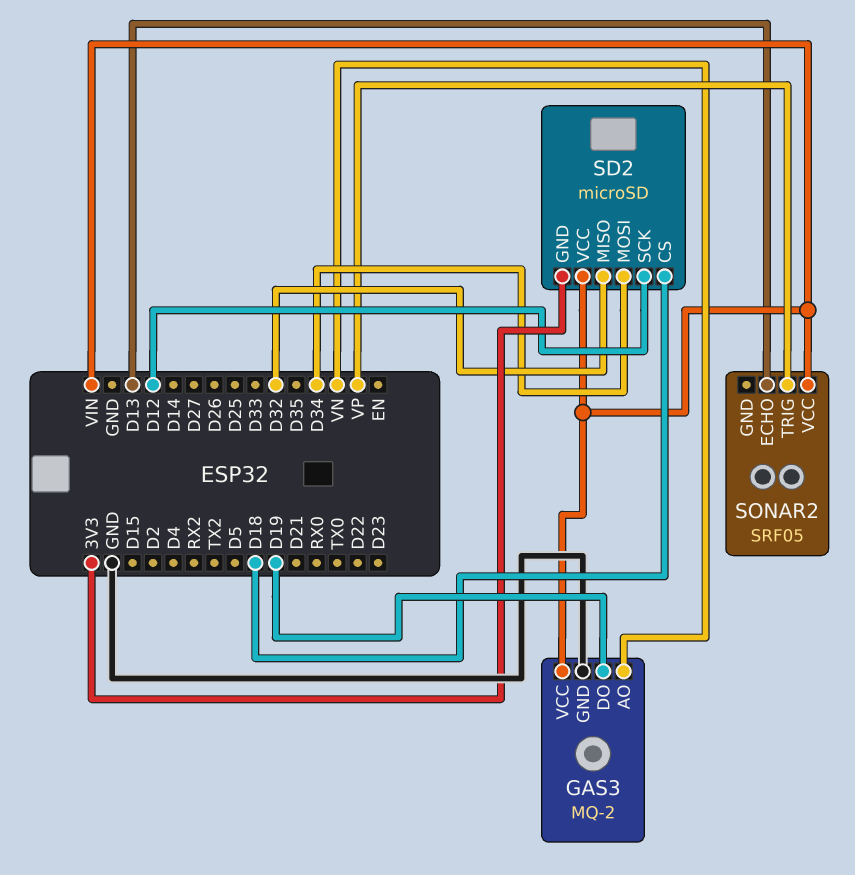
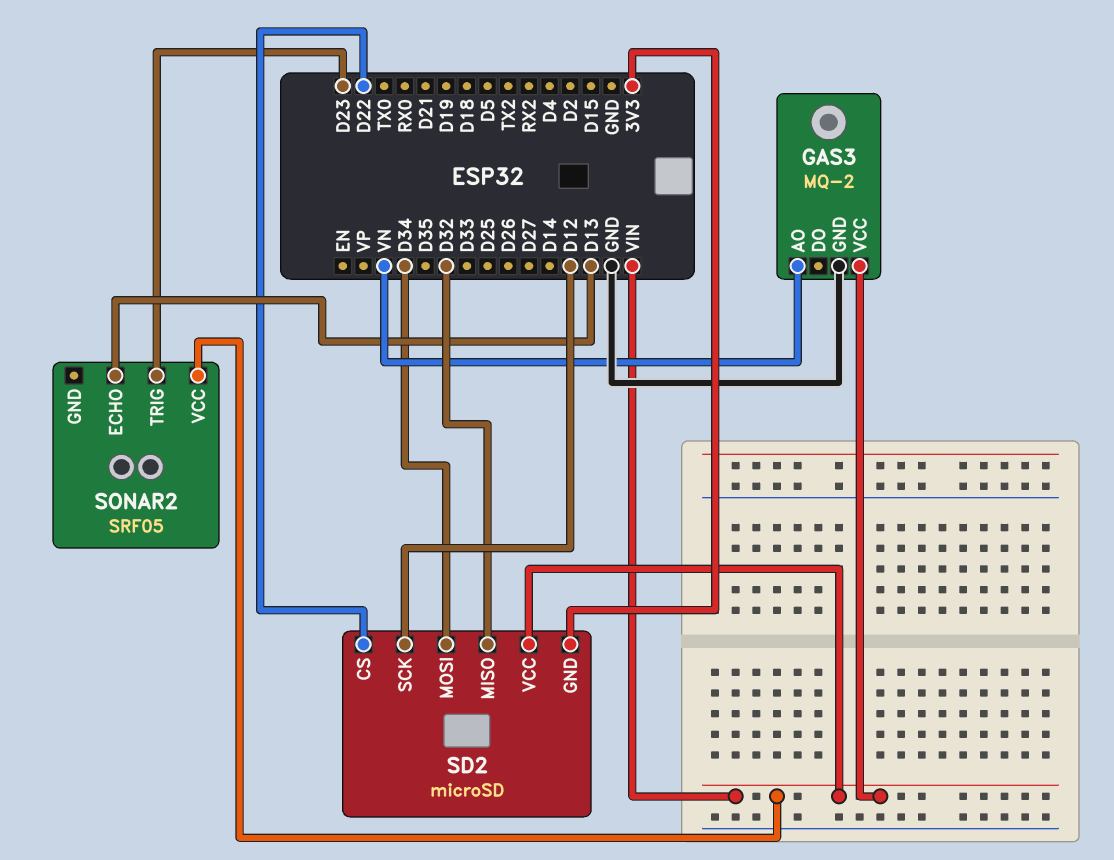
GAS3 pin DO: D19 -> none
SD2 pin CS: D18 -> D22
SONAR2 pin TRIG: VP -> D23

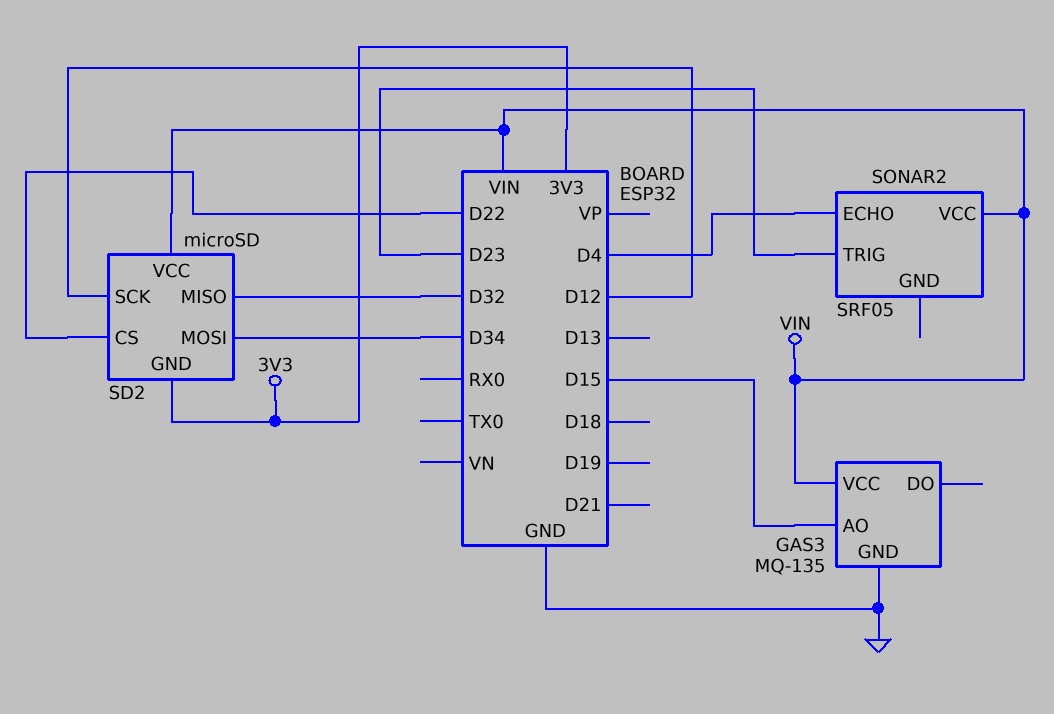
GAS3: MQ-2 -> MQ-135
GAS3 pin AO: VN -> D15
SONAR2 pin ECHO: D13 -> D4

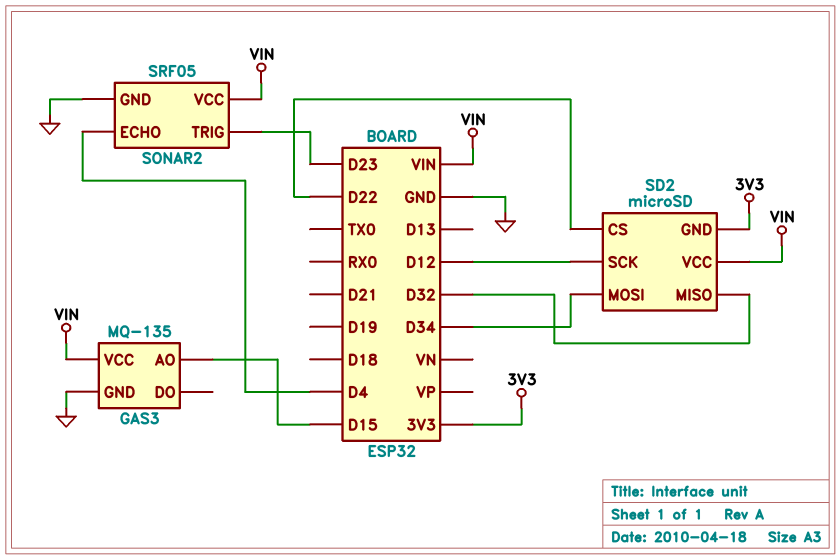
SONAR2 pin GND: none -> GND

